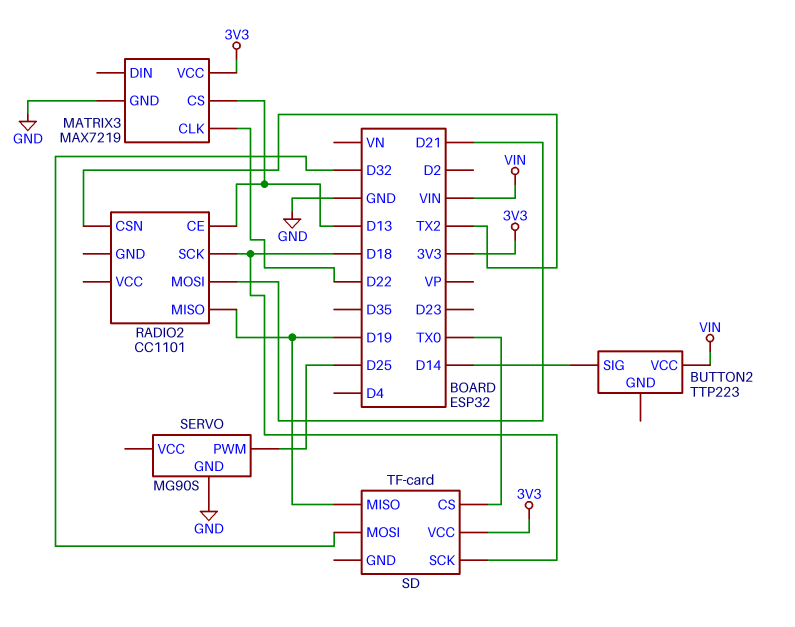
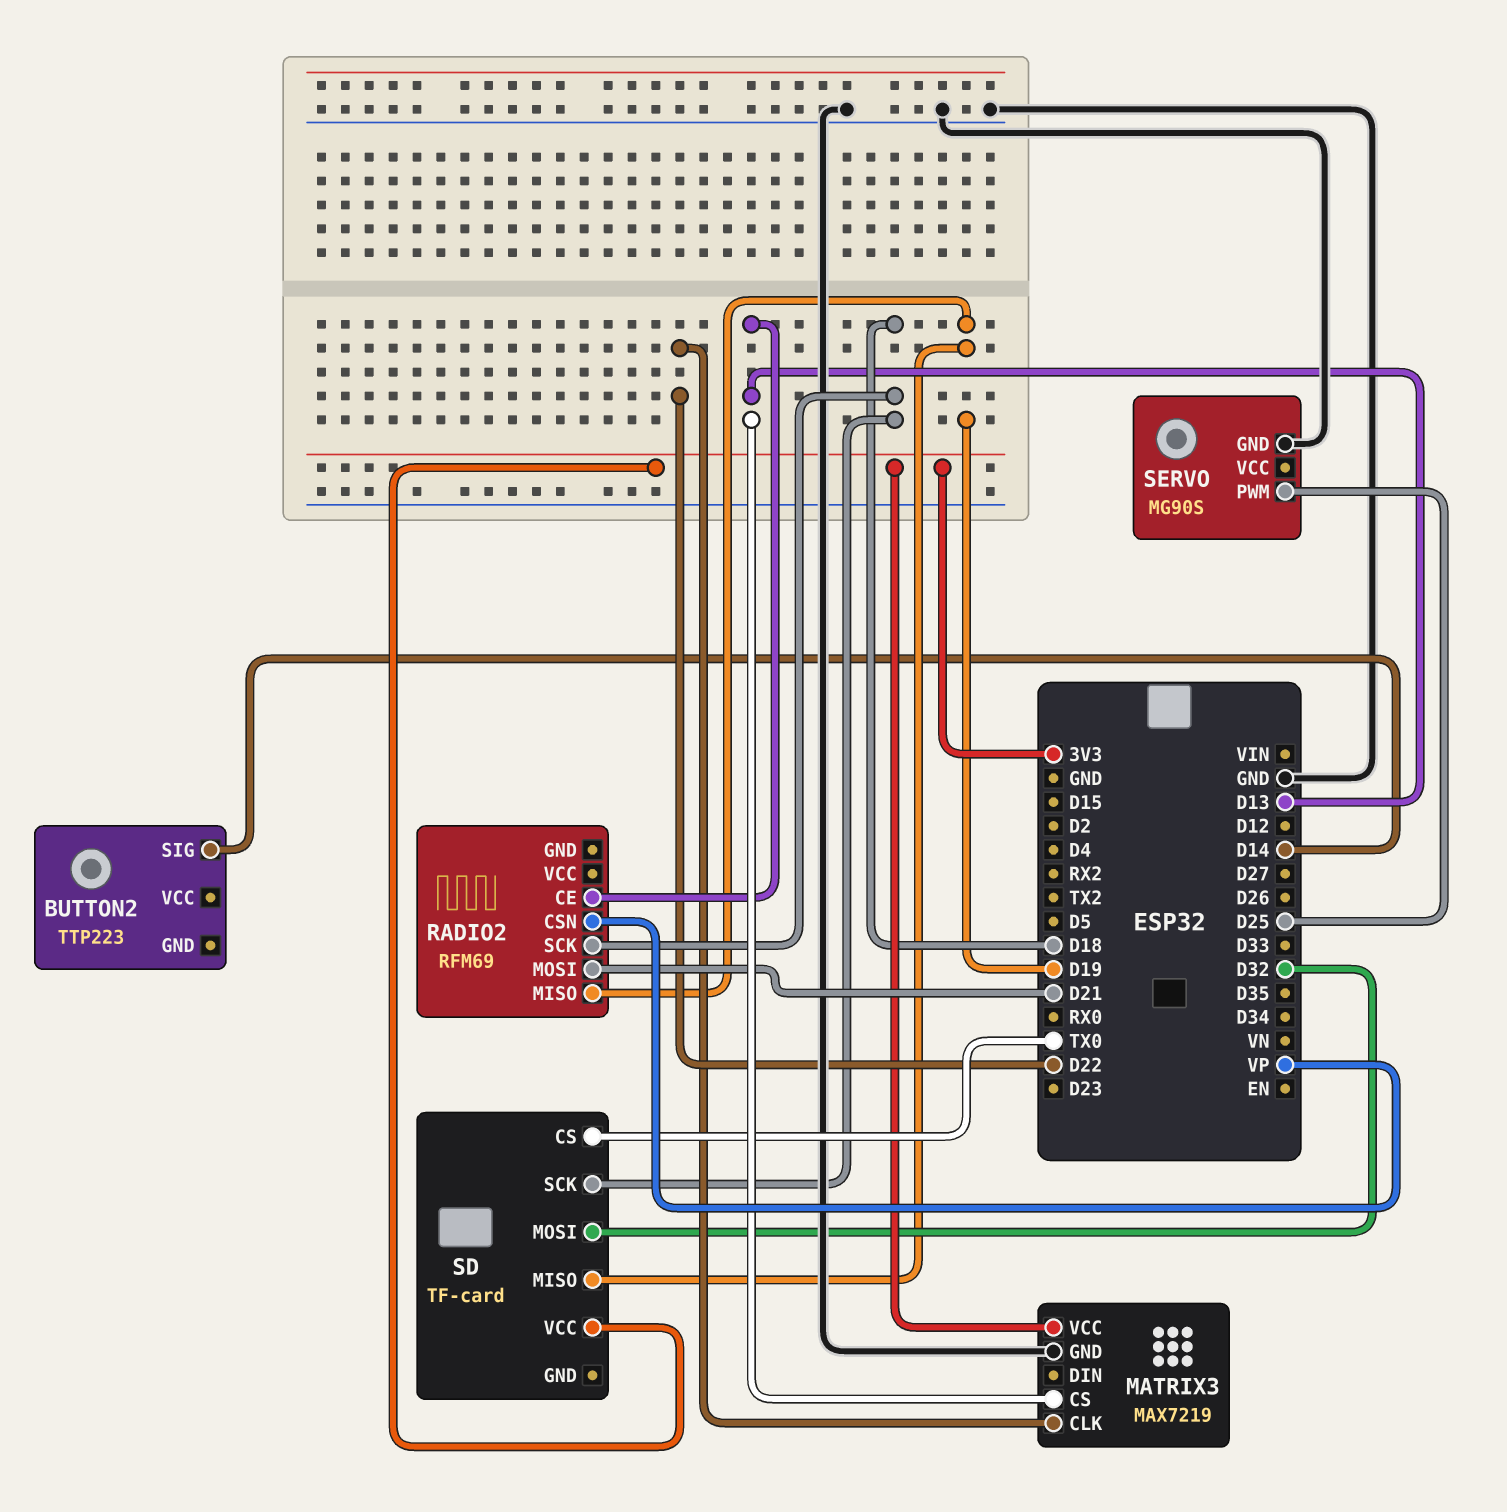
BUTTON2 pin VCC: VIN -> none
RADIO2: CC1101 -> RFM69
RADIO2 pin CSN: TX2 -> VP

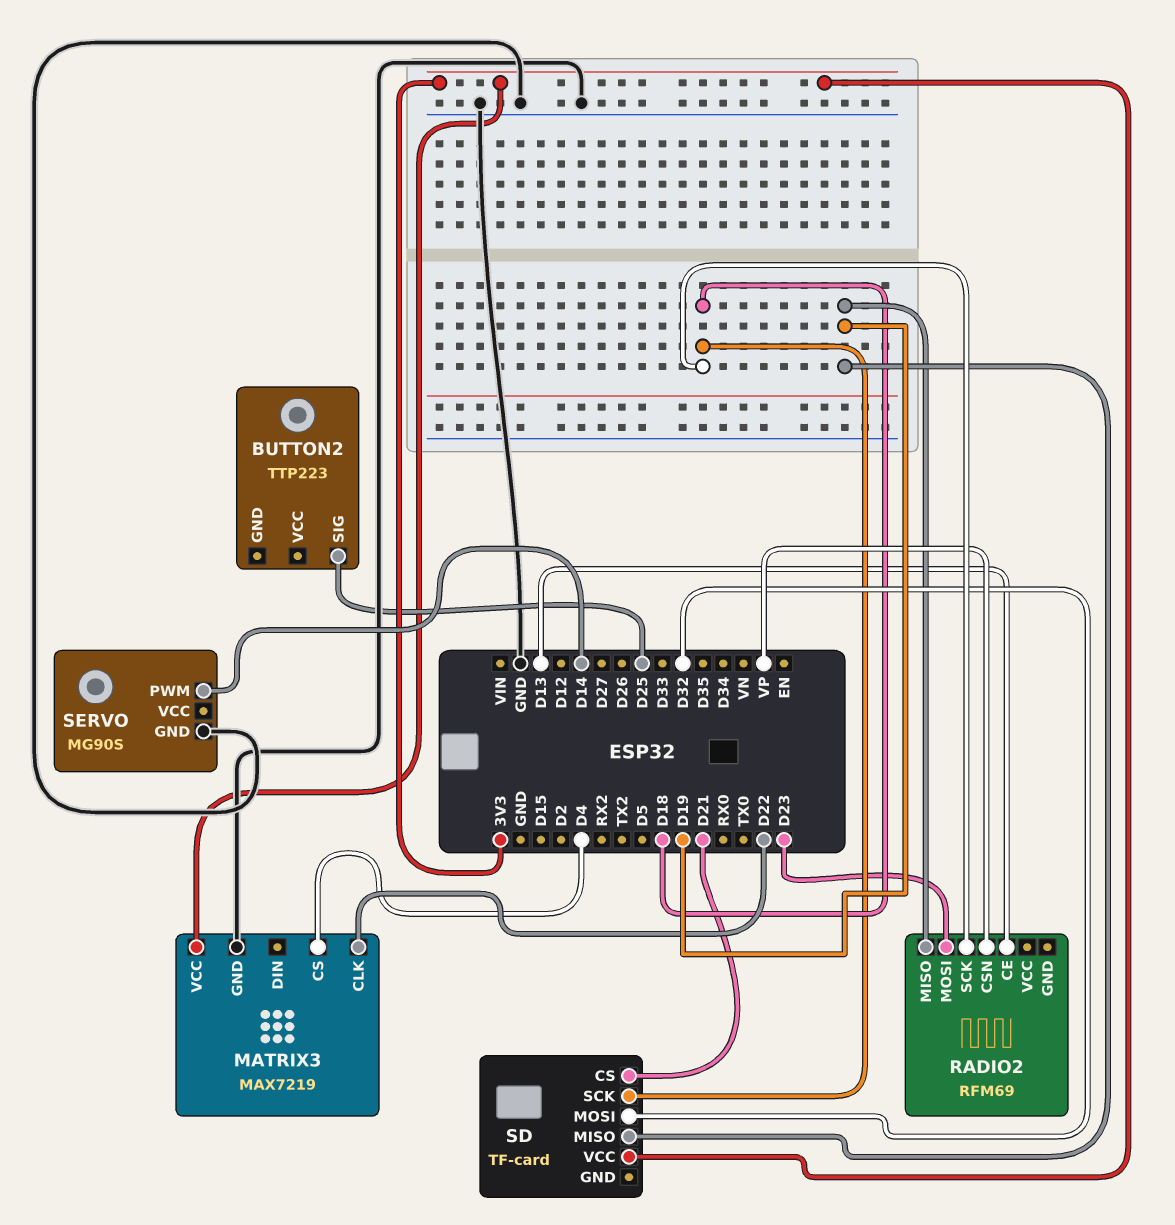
BUTTON2 pin SIG: D14 -> D25
MATRIX3 pin CS: D13 -> D4
RADIO2 pin MOSI: D21 -> D23
SD pin CS: TX0 -> D21
SERVO pin PWM: D25 -> D14

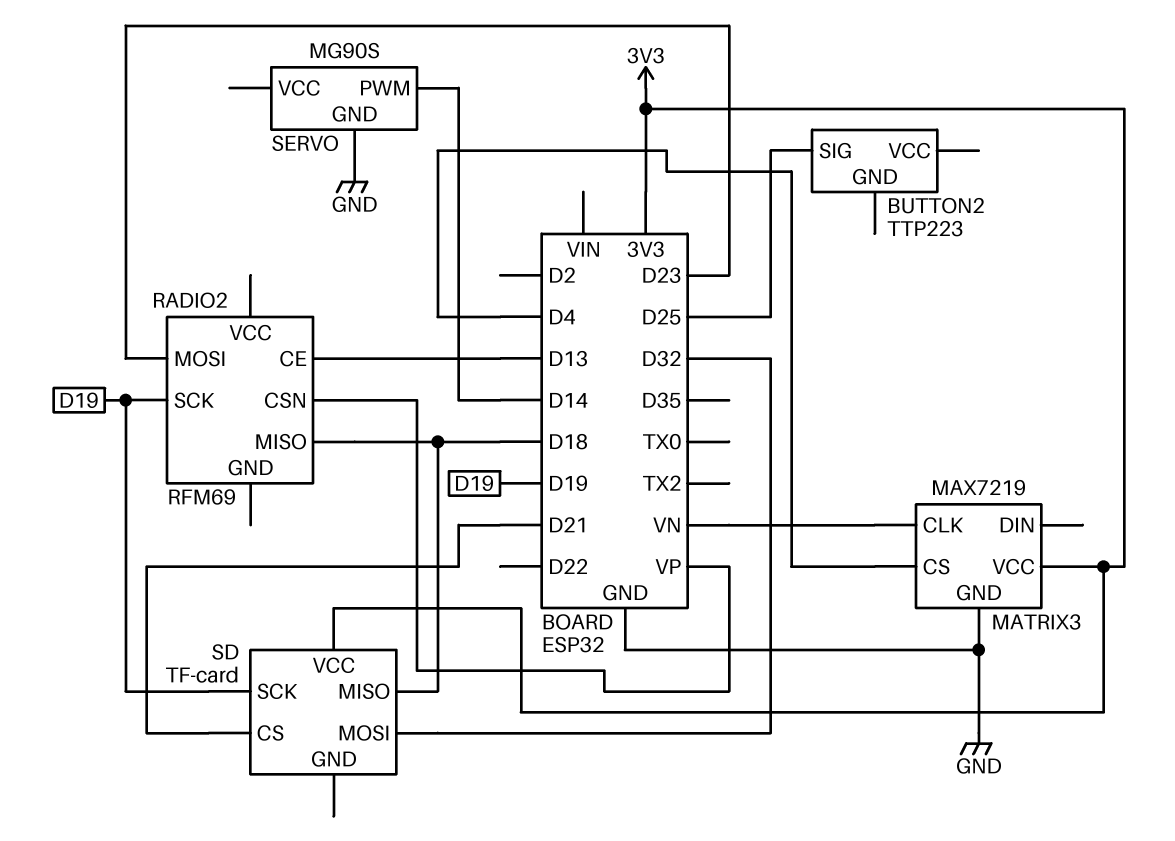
MATRIX3 pin CLK: D22 -> VN
RADIO2 pin MISO: D19 -> D18
RADIO2 pin SCK: D18 -> D19
SD pin MISO: D19 -> D18
SD pin SCK: D18 -> D19

